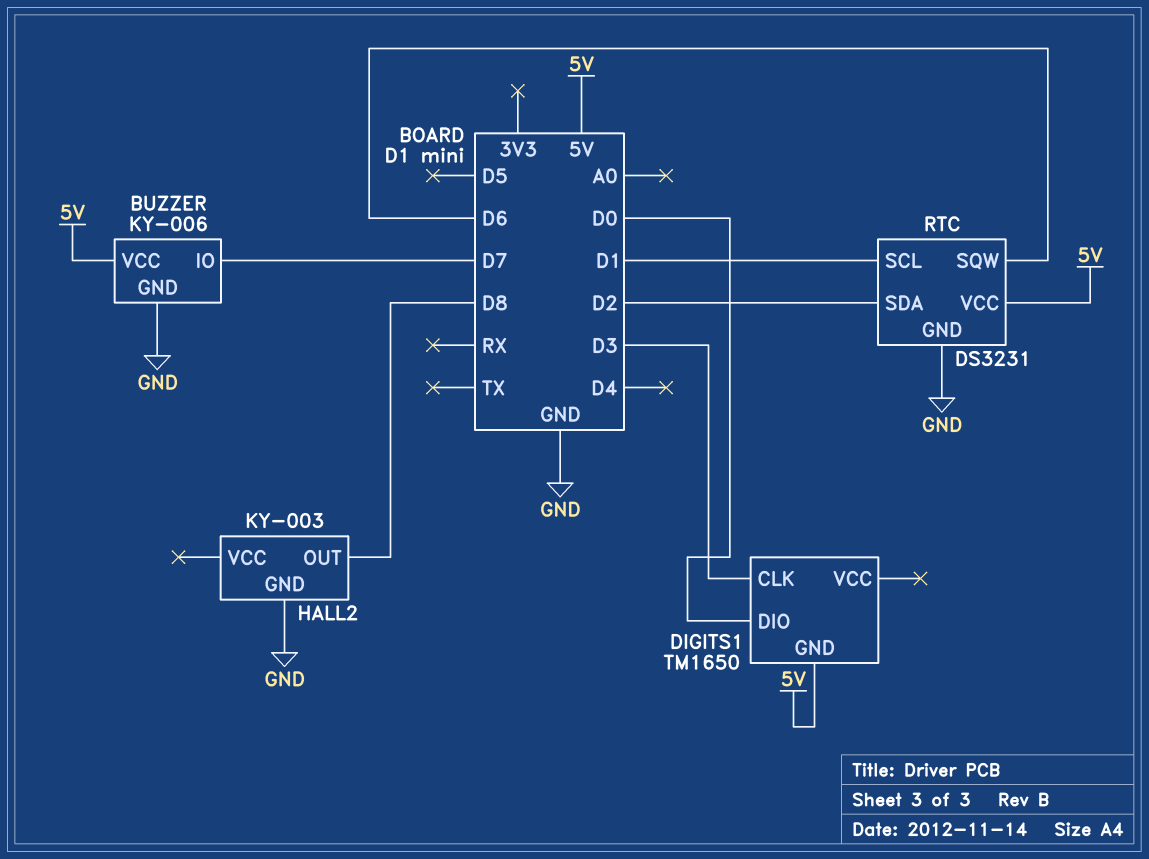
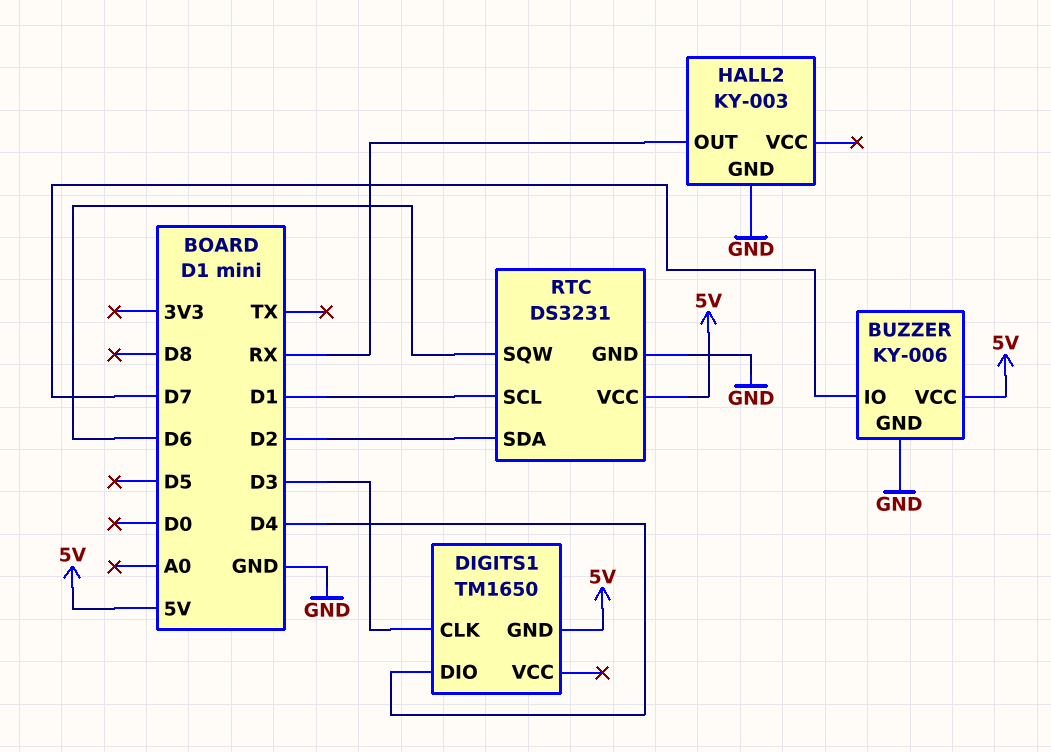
DIGITS1 pin DIO: D0 -> D4
HALL2 pin OUT: D8 -> RX

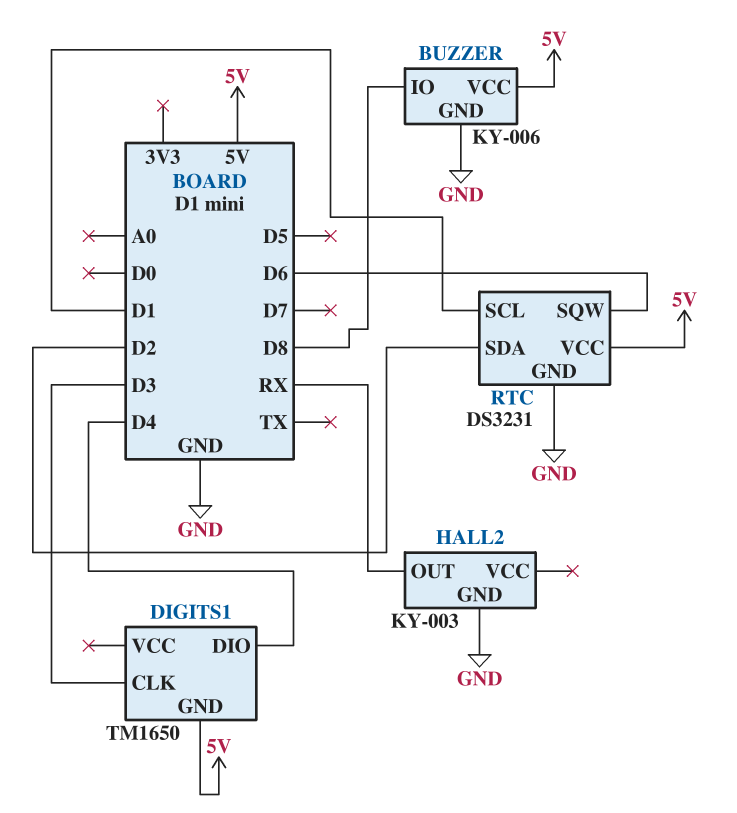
BUZZER pin IO: D7 -> D8

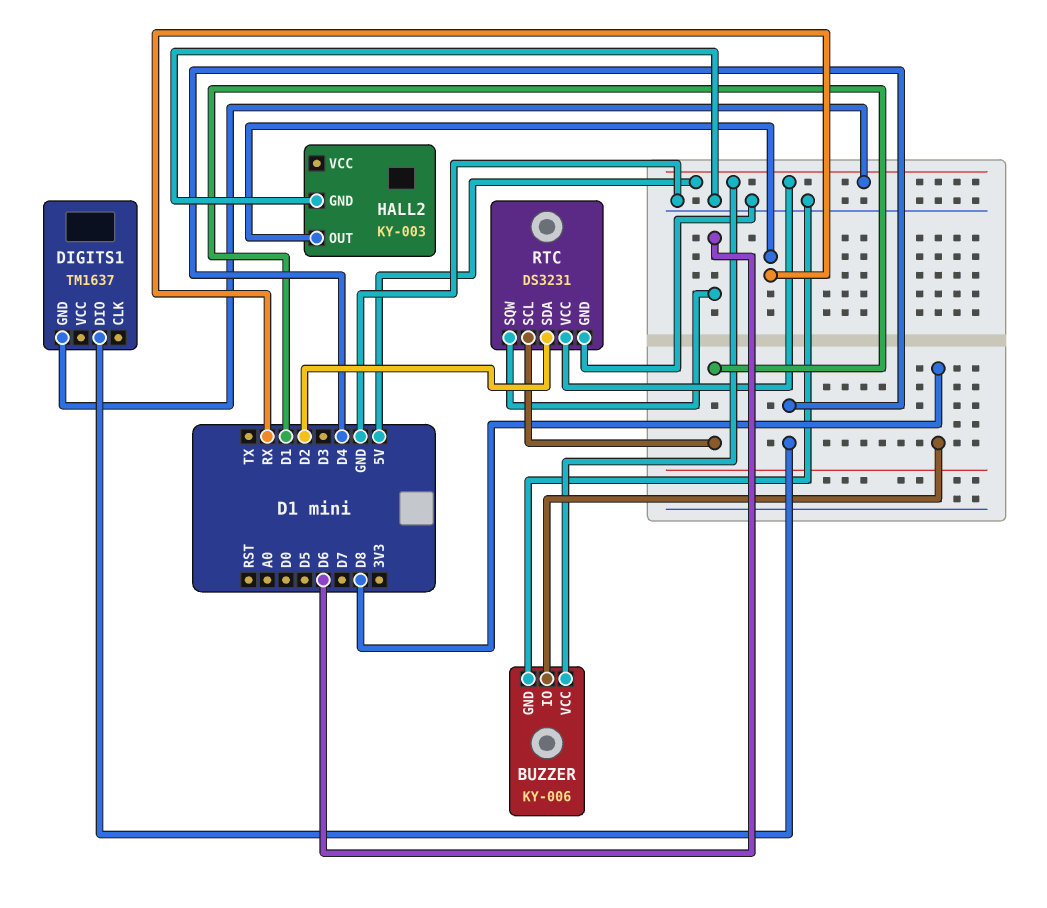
DIGITS1: TM1650 -> TM1637
DIGITS1 pin CLK: D3 -> none

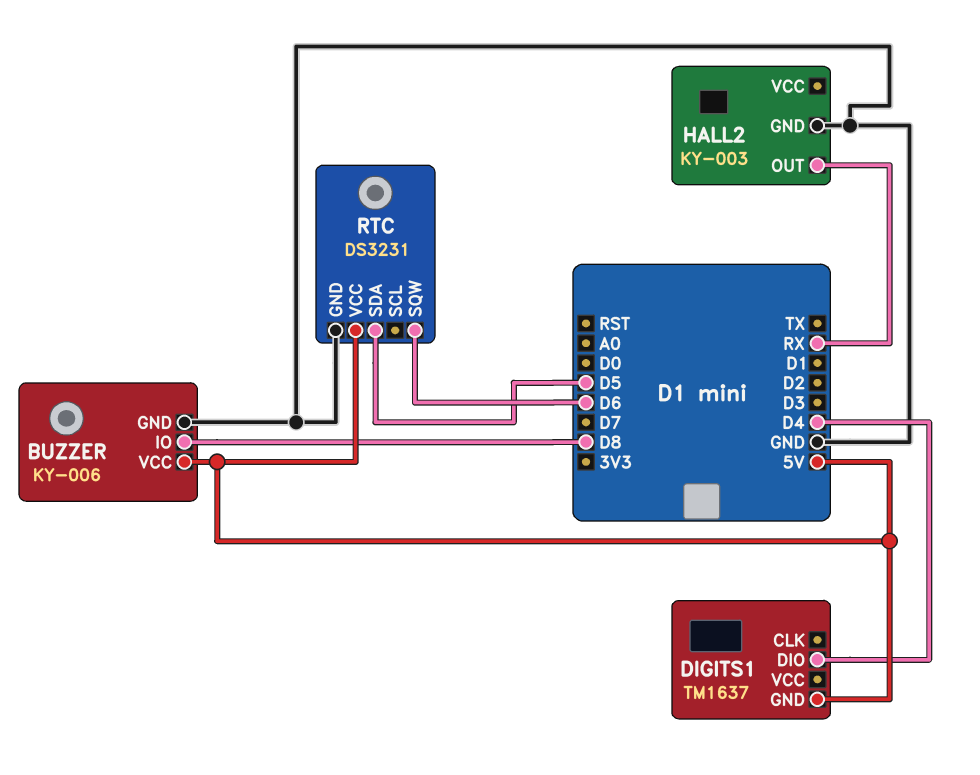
RTC pin SCL: D1 -> none
RTC pin SDA: D2 -> D5

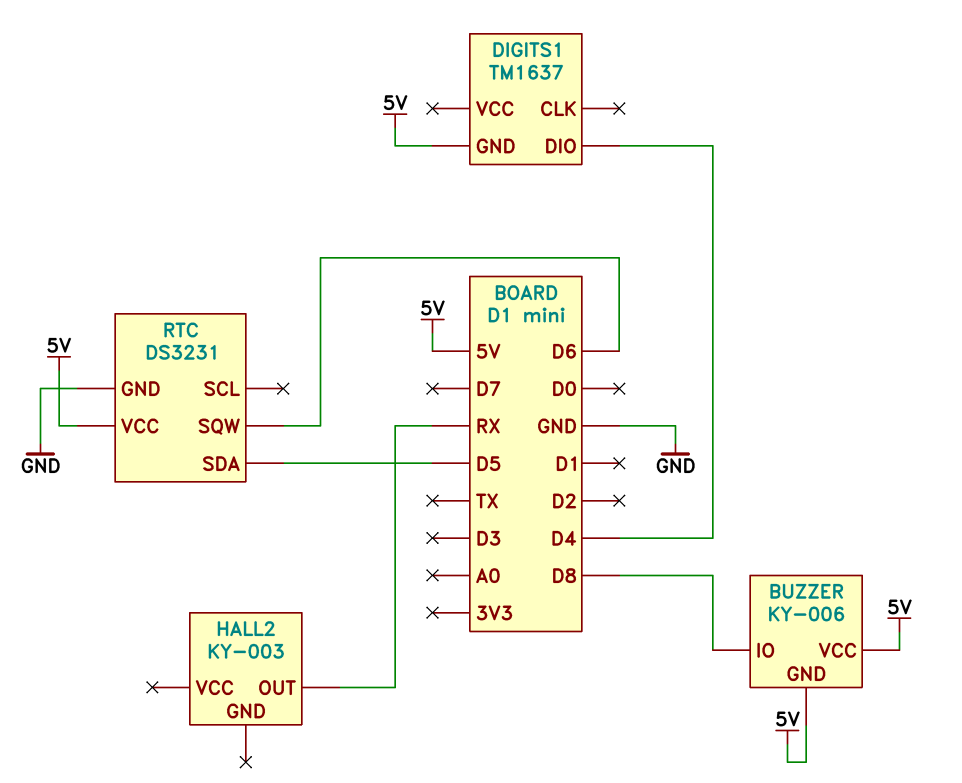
BUZZER pin GND: GND -> 5V
HALL2 pin GND: GND -> none

